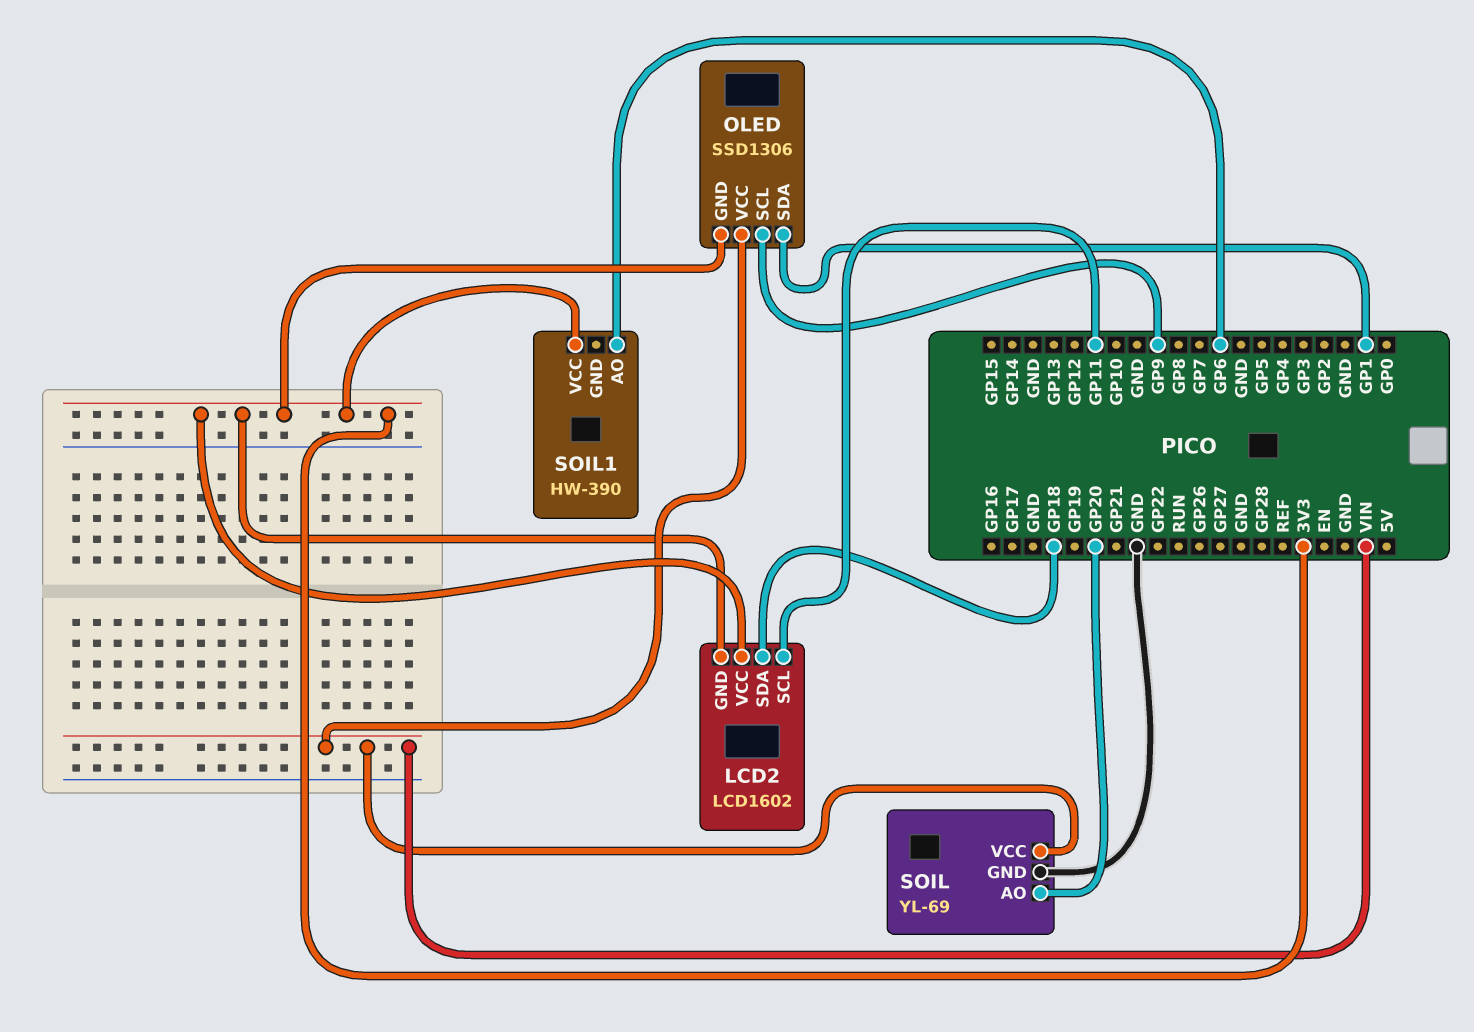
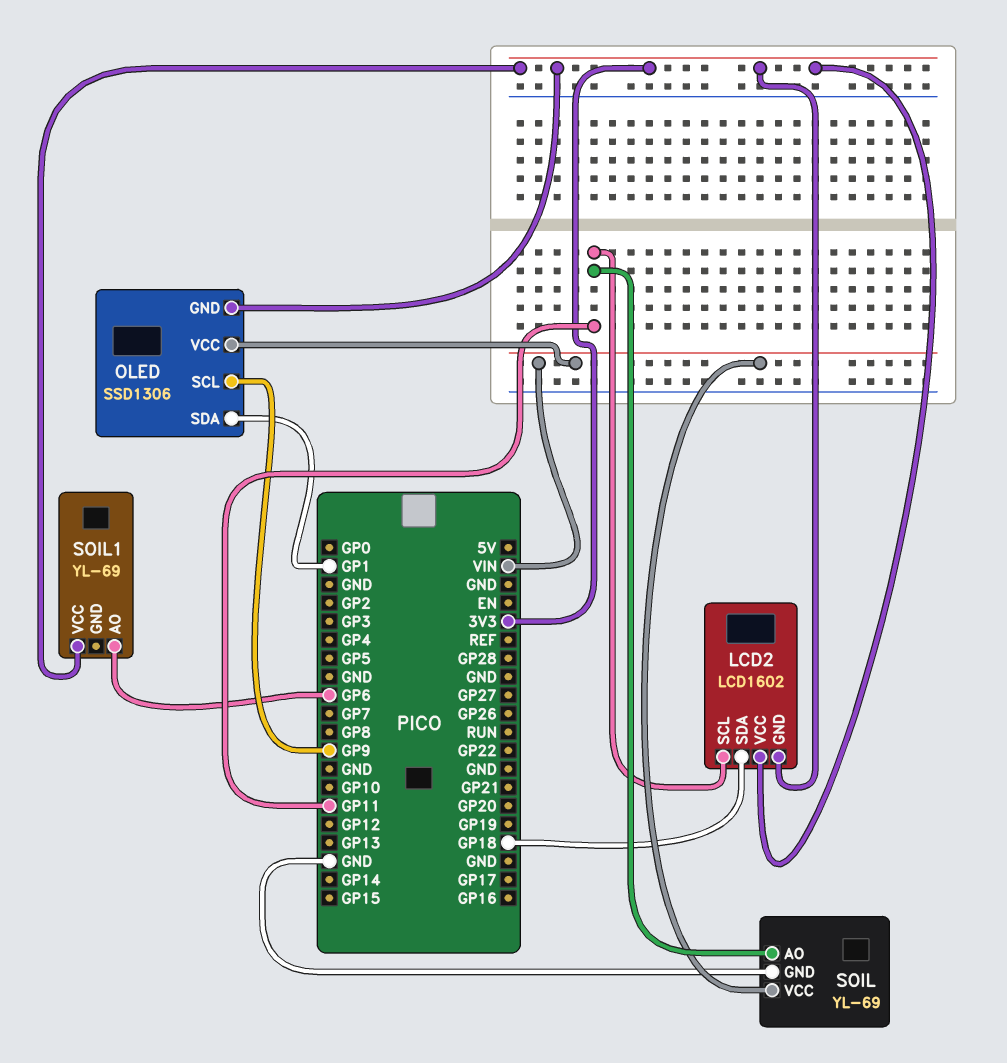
SOIL pin AO: GP20 -> GP11
SOIL1: HW-390 -> YL-69

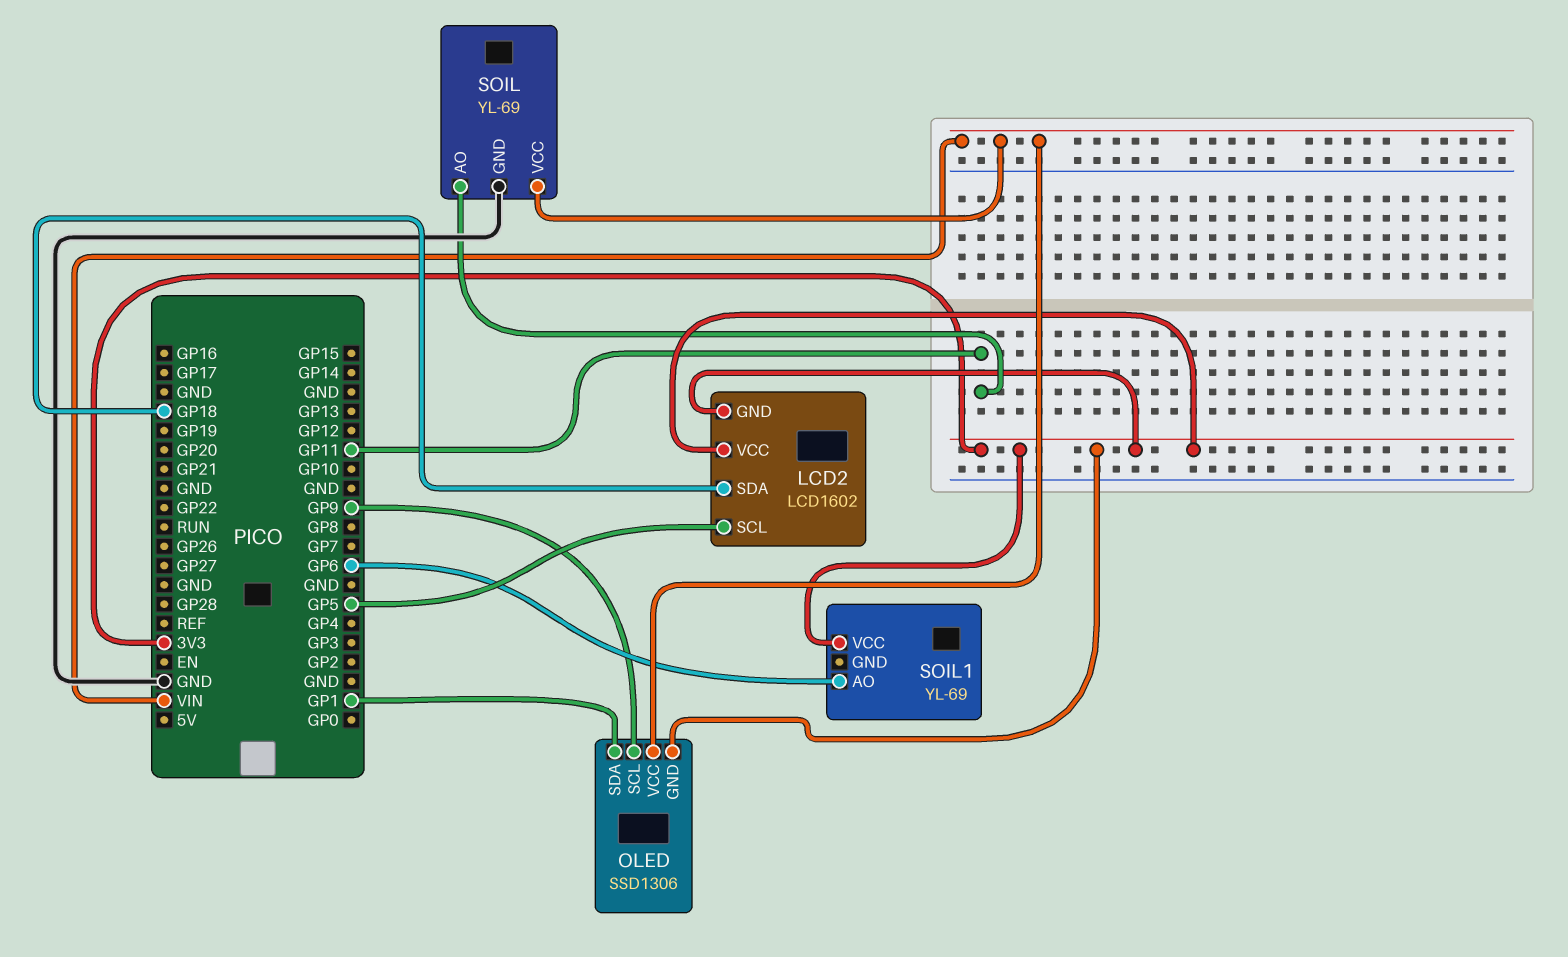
LCD2 pin SCL: GP11 -> GP5

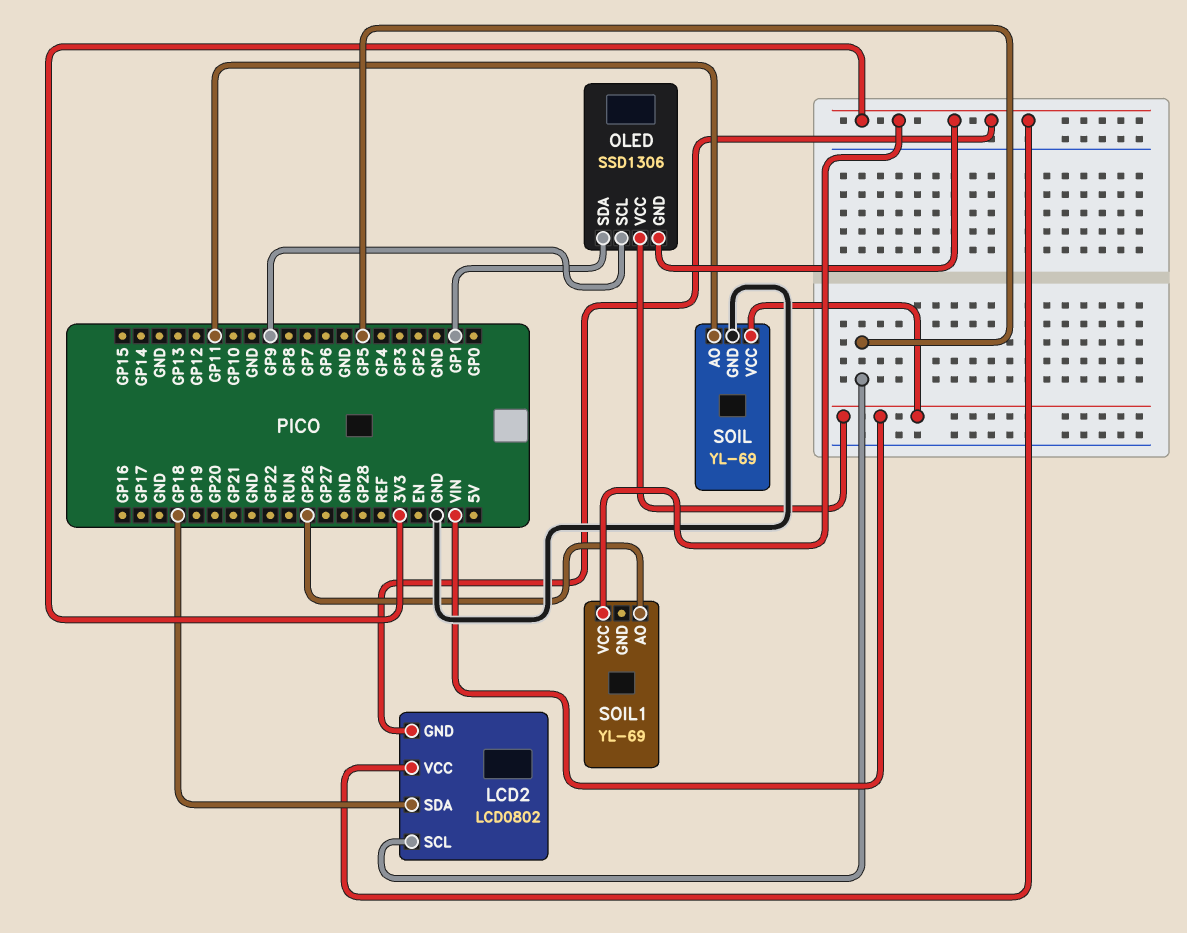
LCD2: LCD1602 -> LCD0802
SOIL1 pin AO: GP6 -> GP26

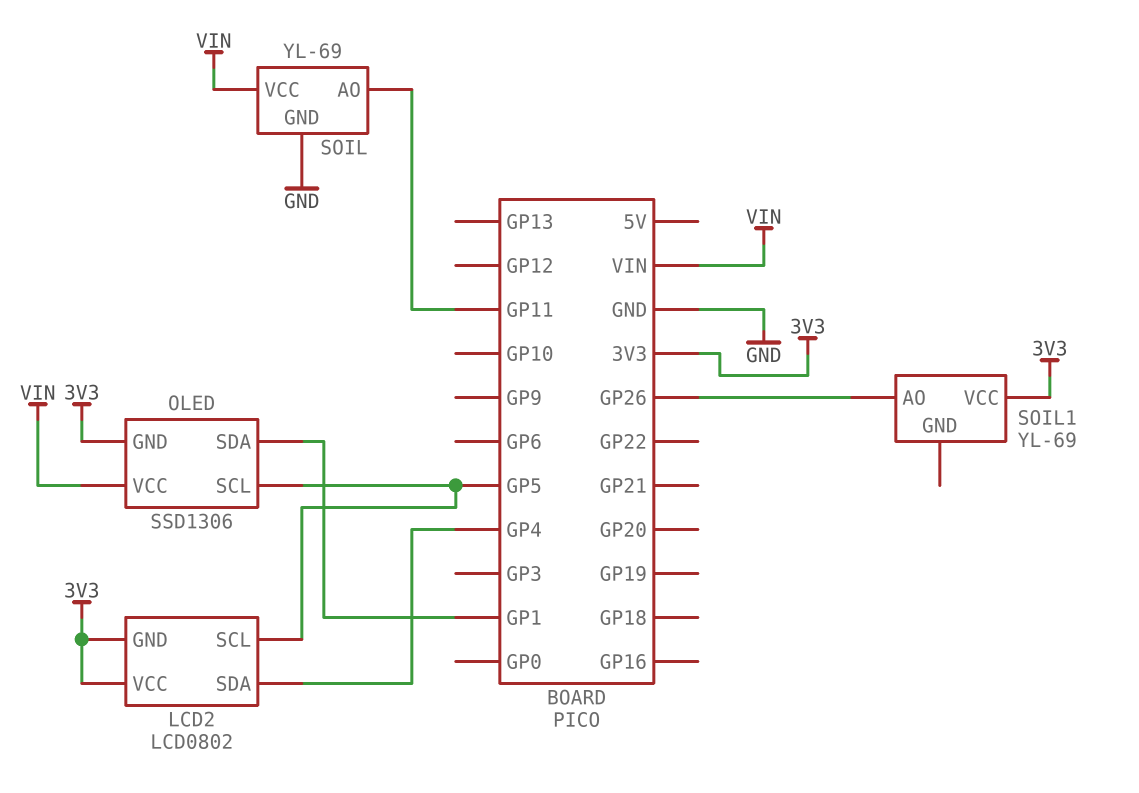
LCD2 pin SDA: GP18 -> GP4
OLED pin SCL: GP9 -> GP5

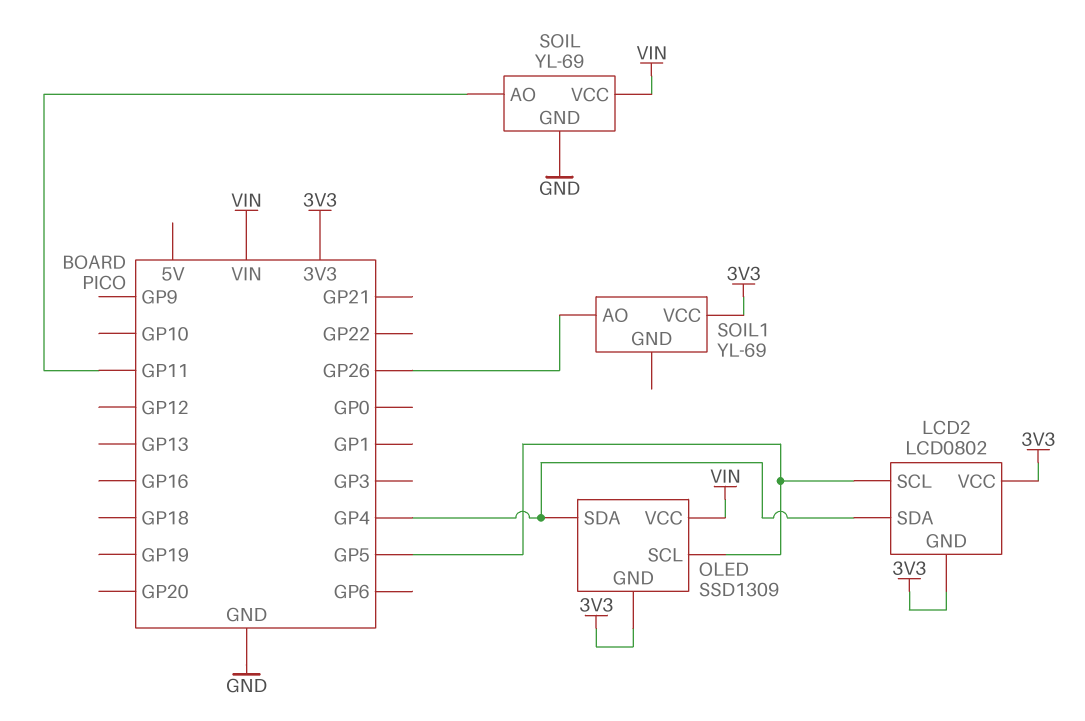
OLED: SSD1306 -> SSD1309
OLED pin SDA: GP1 -> GP4

